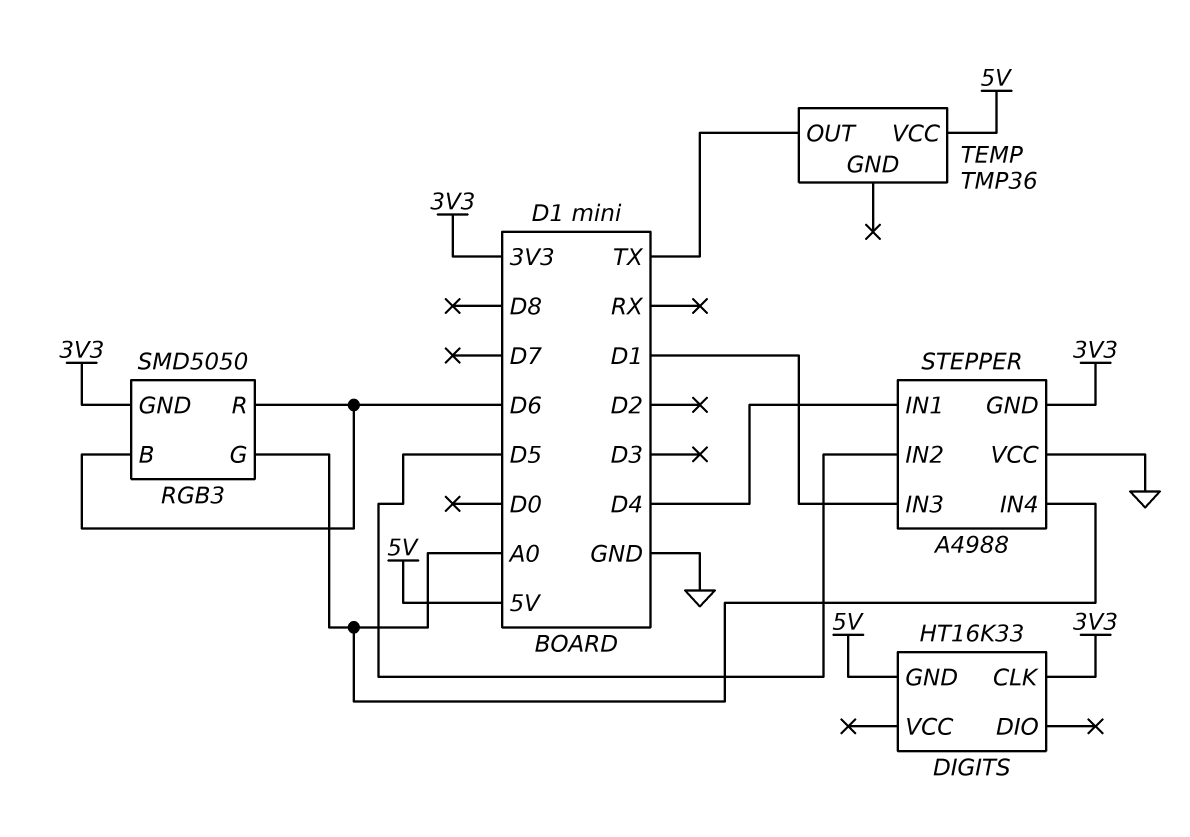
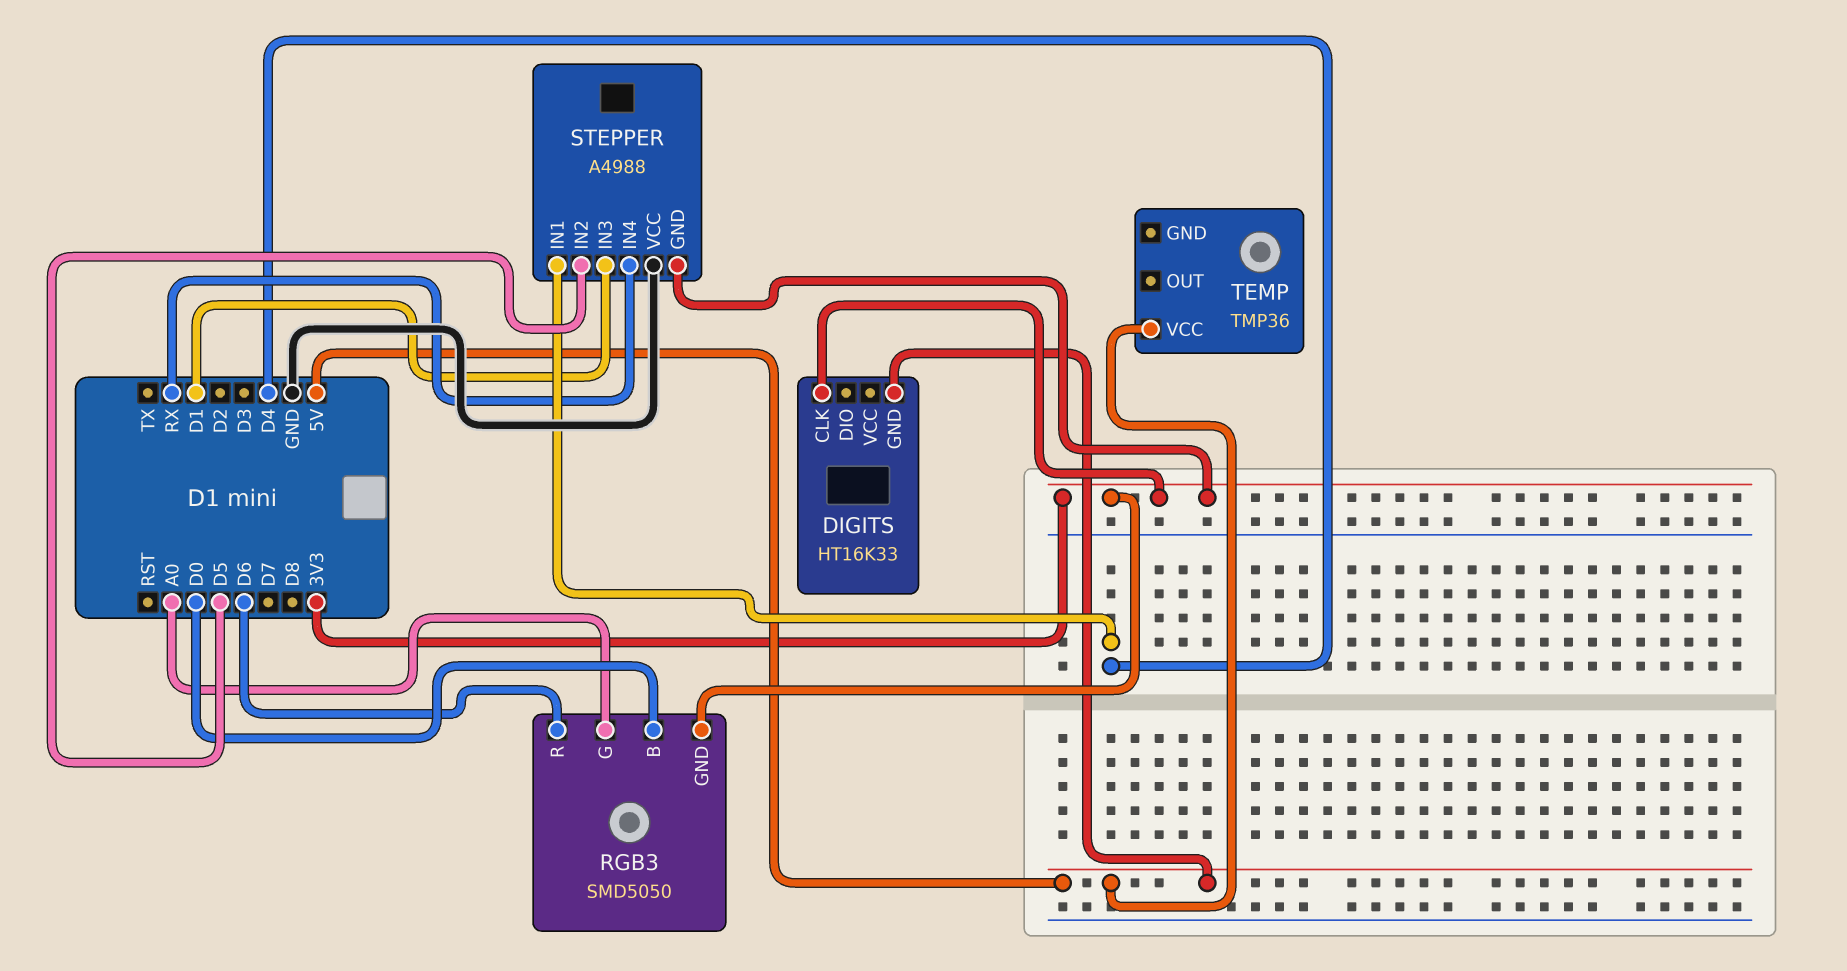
RGB3 pin B: D6 -> D0
STEPPER pin IN4: A0 -> RX
TEMP pin OUT: TX -> none

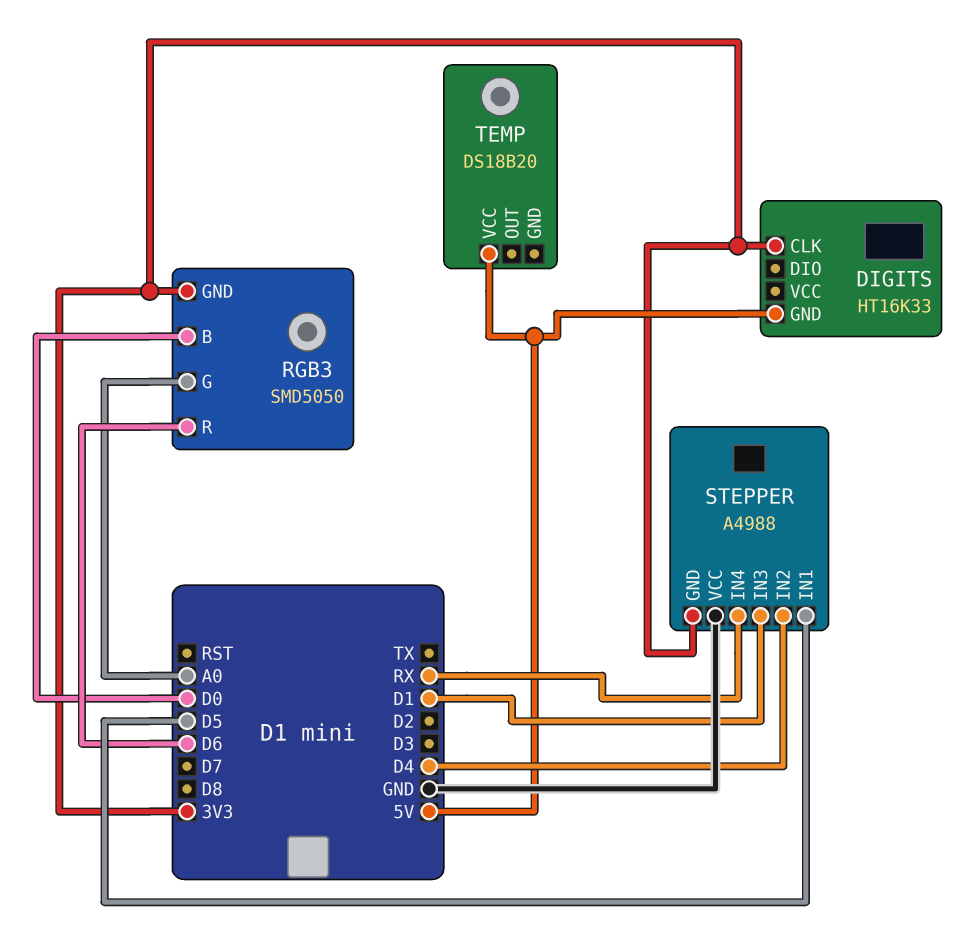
STEPPER pin IN1: D4 -> D5
STEPPER pin IN2: D5 -> D4
TEMP: TMP36 -> DS18B20

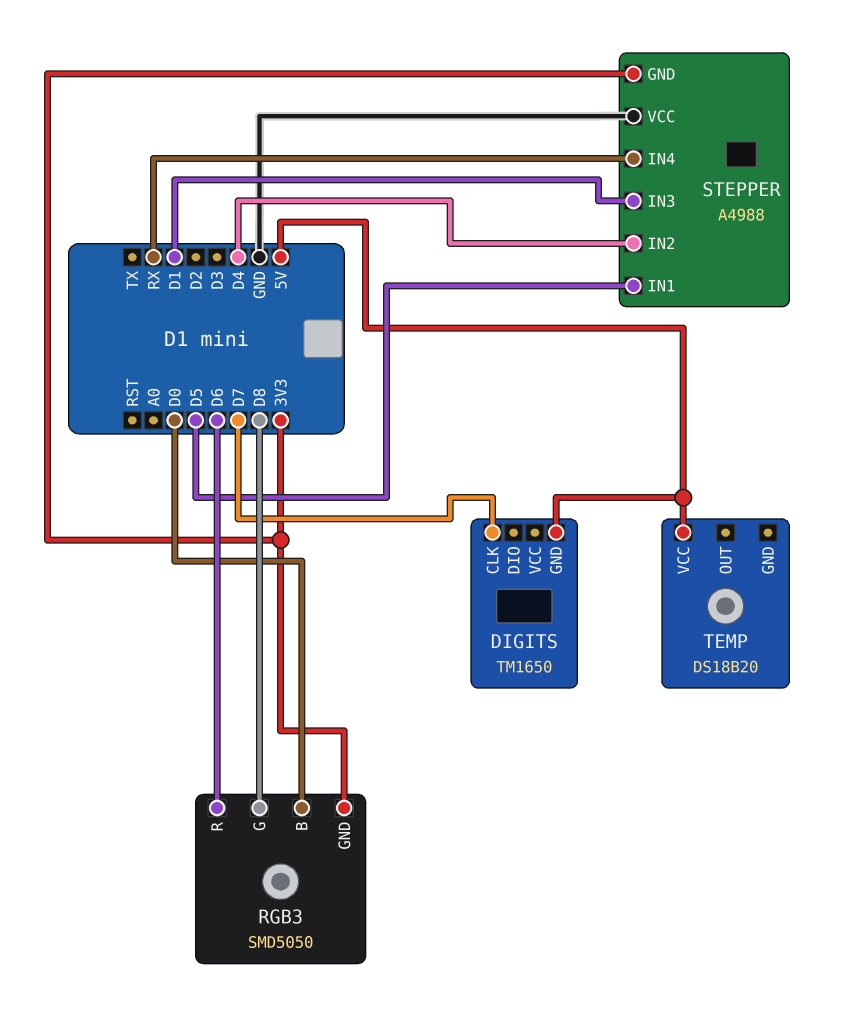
DIGITS: HT16K33 -> TM1650
DIGITS pin CLK: 3V3 -> D7
RGB3 pin G: A0 -> D8

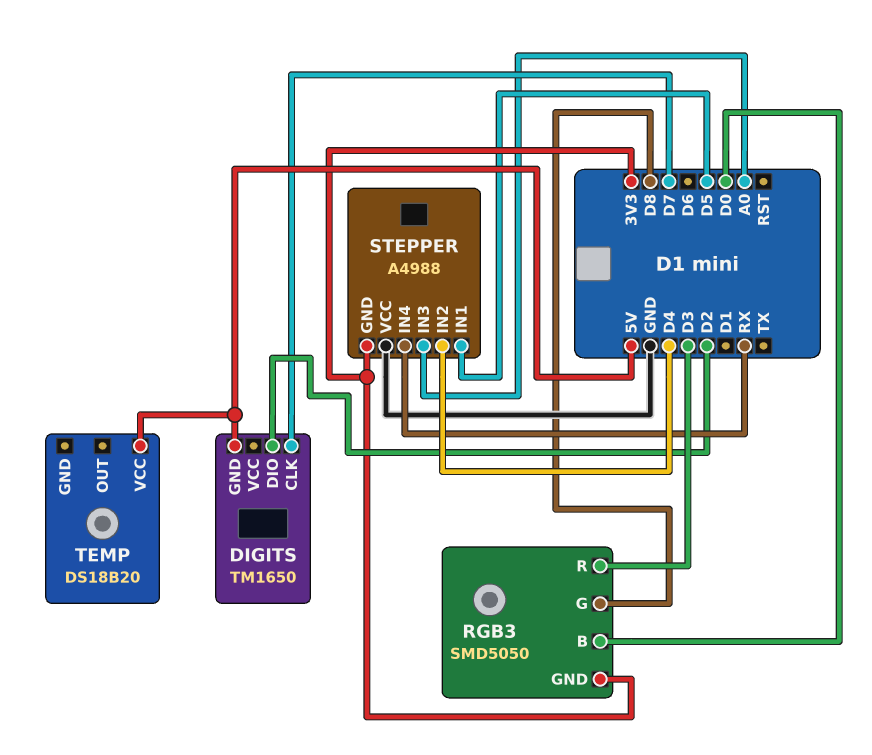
DIGITS pin DIO: none -> D2
RGB3 pin R: D6 -> D3
STEPPER pin IN3: D1 -> A0

